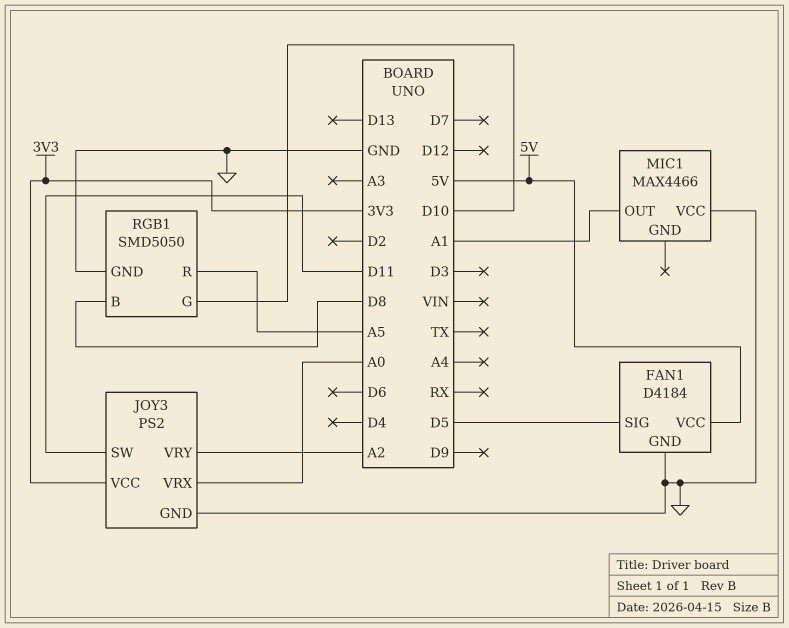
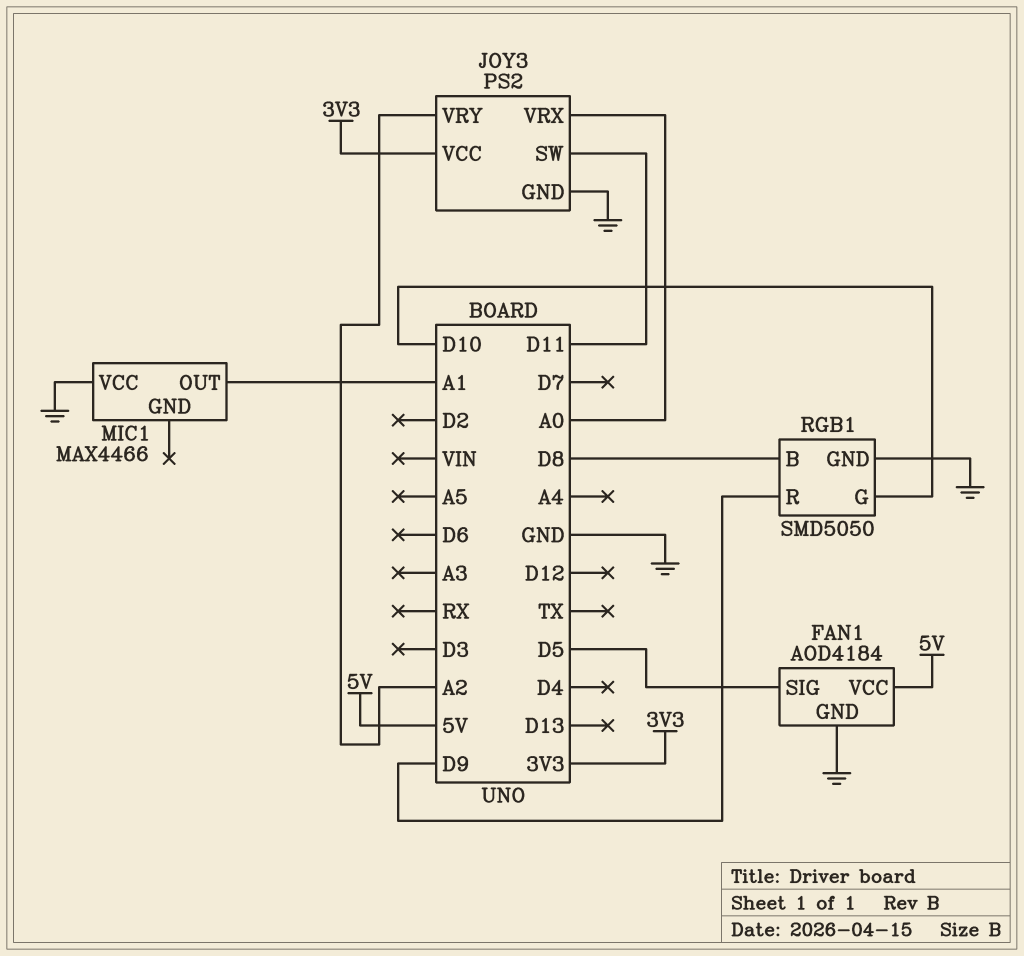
FAN1: D4184 -> AOD4184
RGB1 pin R: A5 -> D9

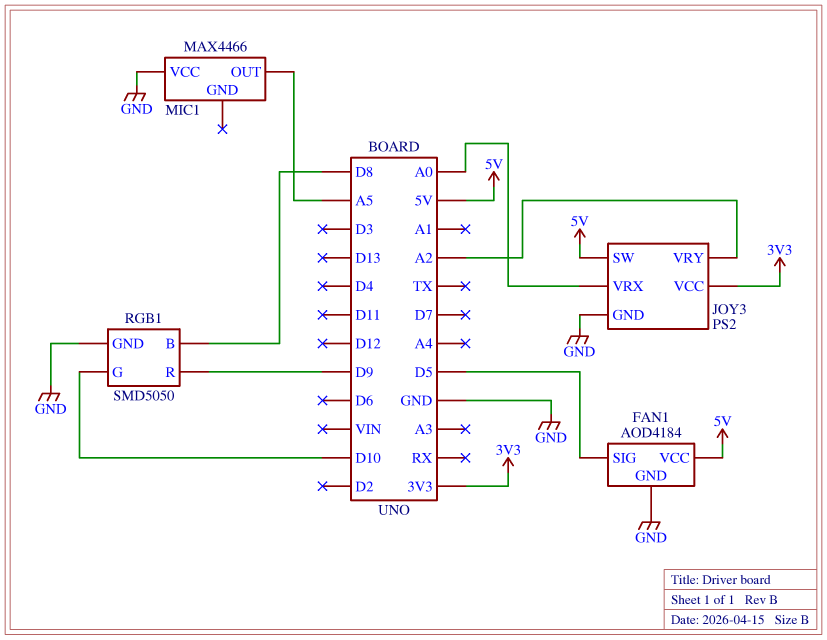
JOY3 pin SW: D11 -> 5V
MIC1 pin OUT: A1 -> A5

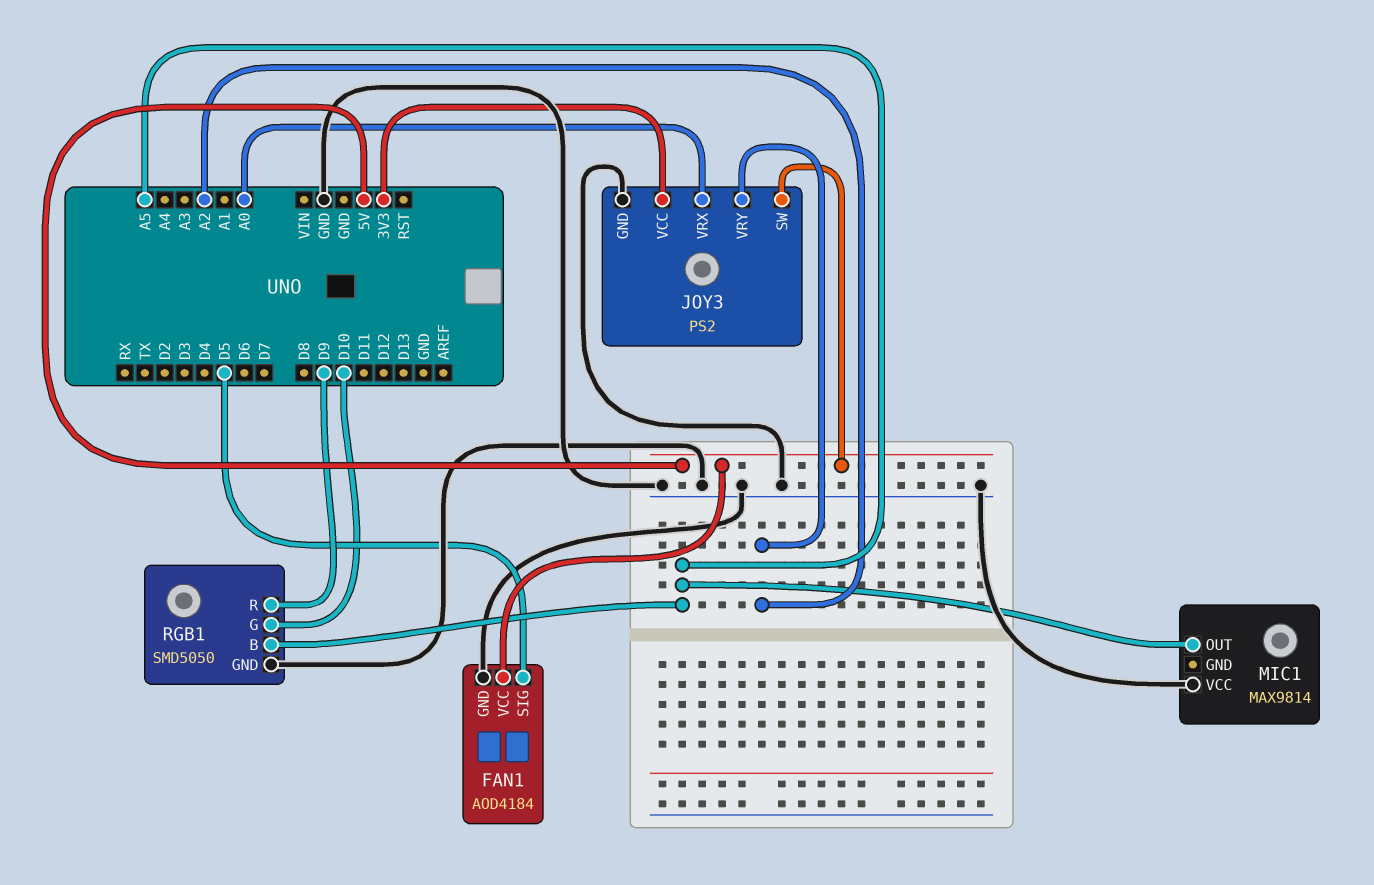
MIC1: MAX4466 -> MAX9814
RGB1 pin B: D8 -> A5

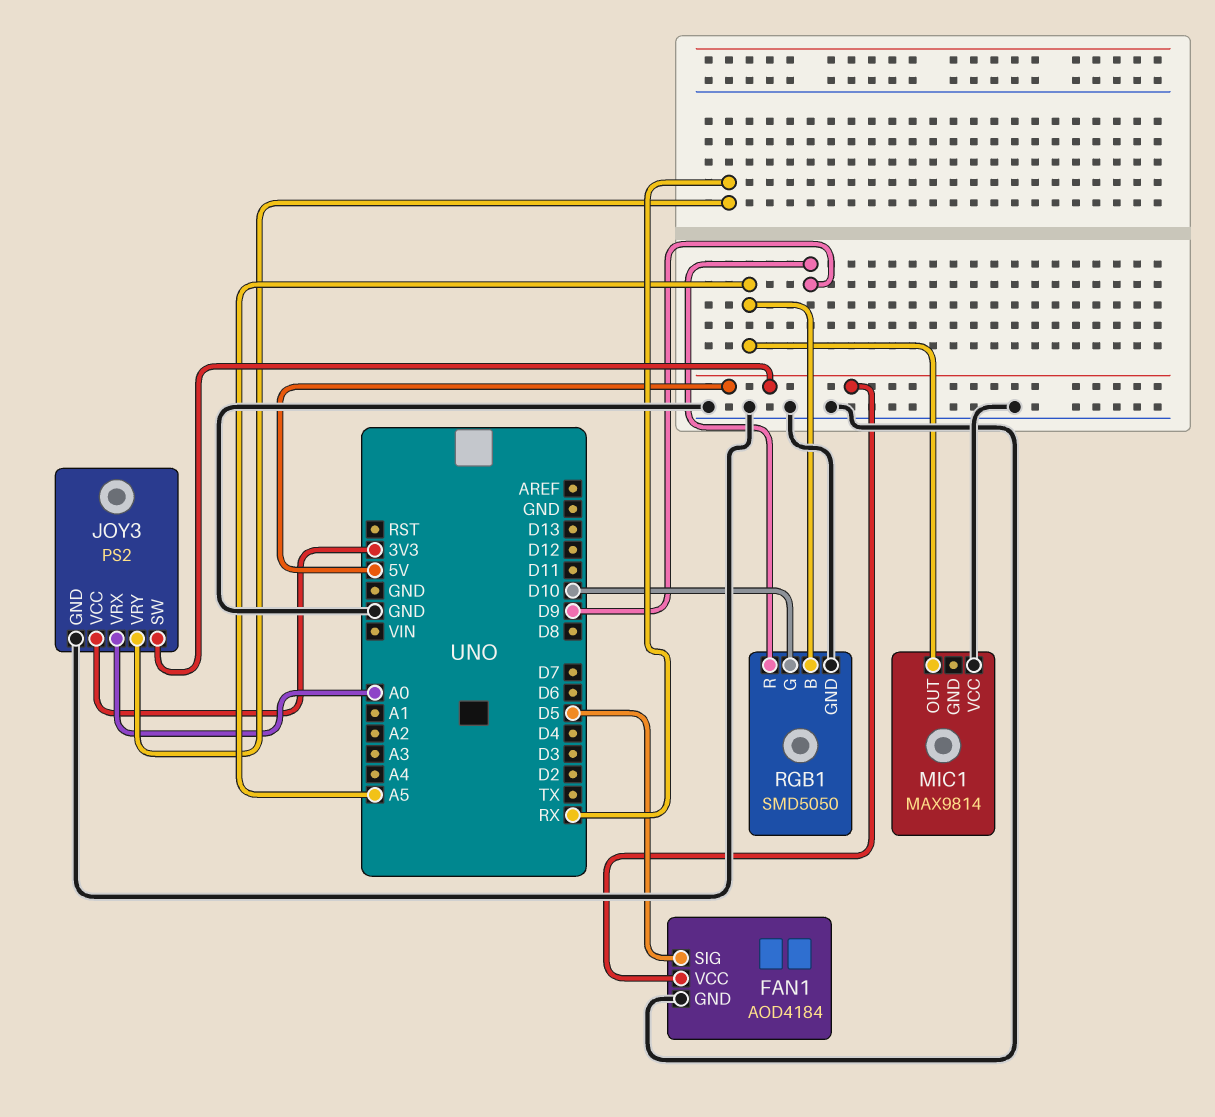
JOY3 pin VRY: A2 -> RX

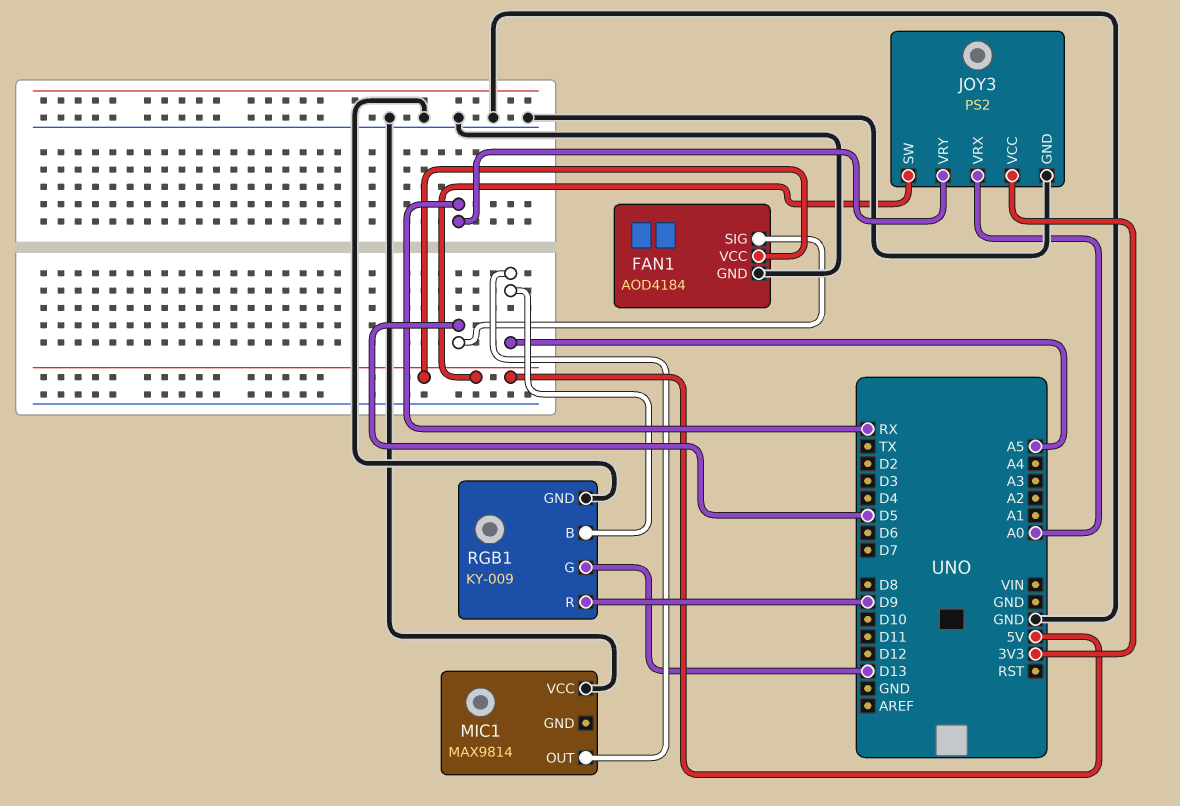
RGB1: SMD5050 -> KY-009
RGB1 pin G: D10 -> D13

